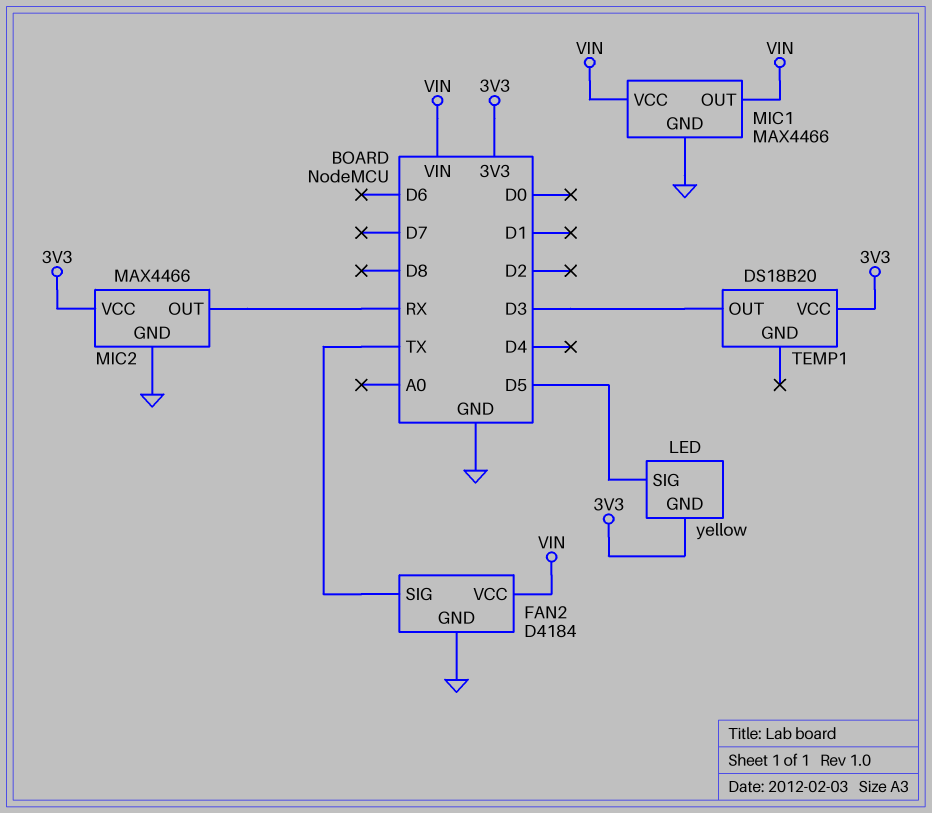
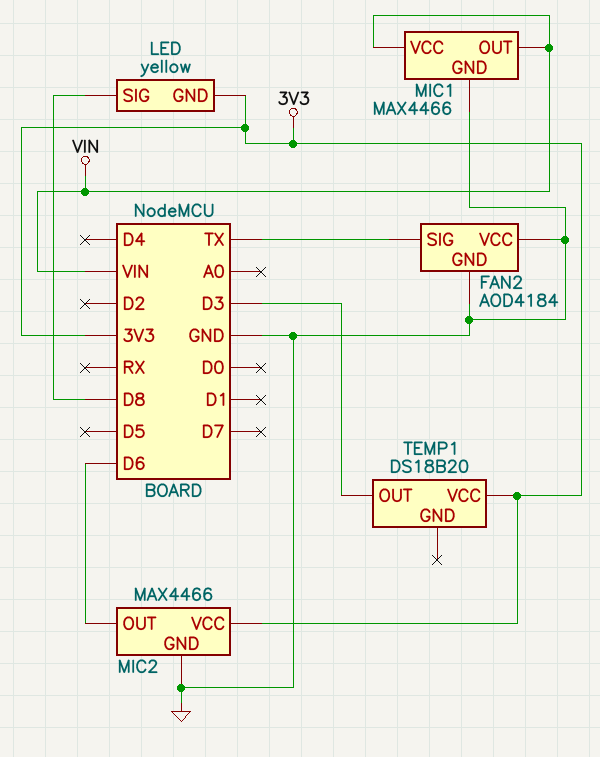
FAN2: D4184 -> AOD4184
FAN2 pin VCC: VIN -> GND
LED pin SIG: D5 -> D8
MIC2 pin OUT: RX -> D6

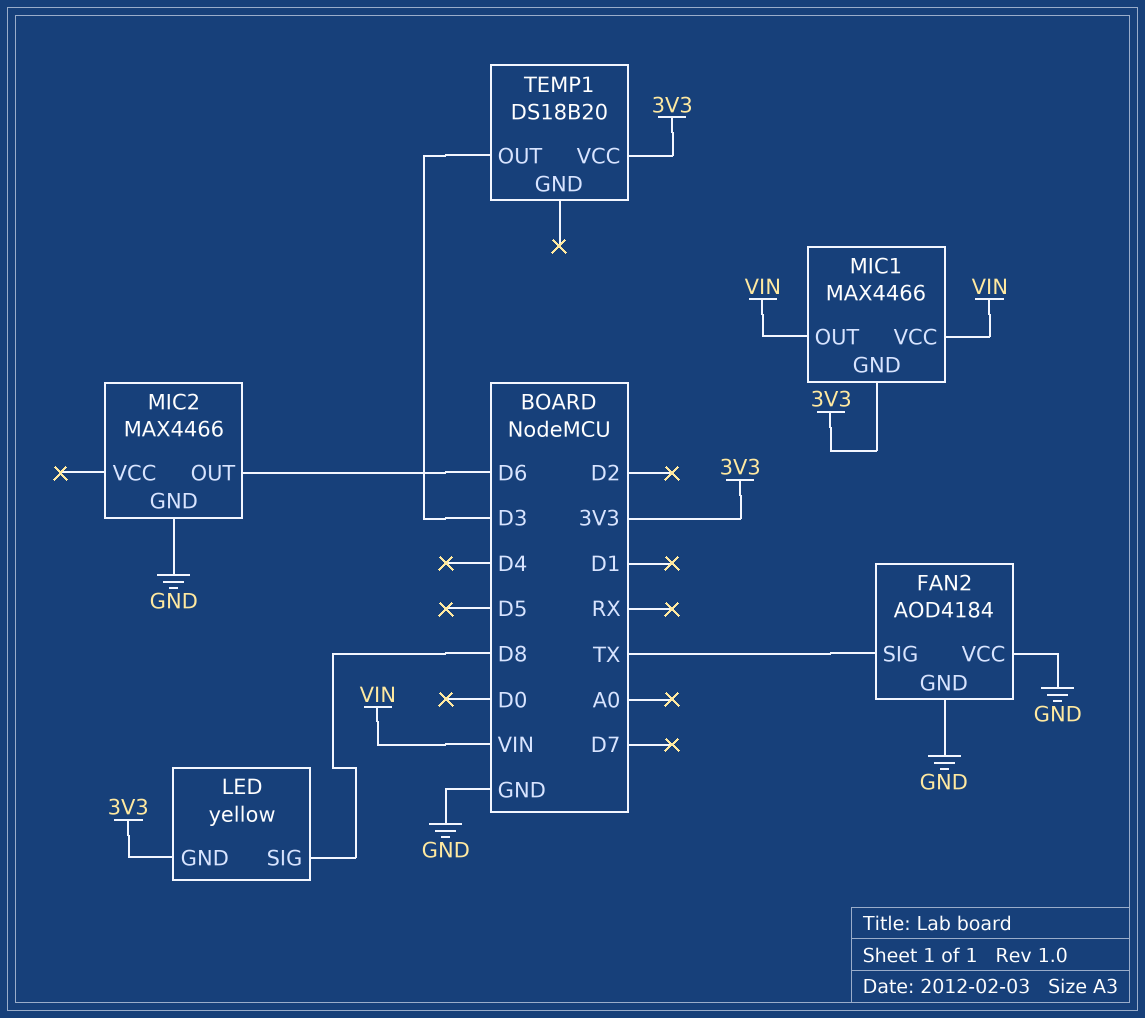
MIC1 pin GND: GND -> 3V3
MIC2 pin VCC: 3V3 -> none

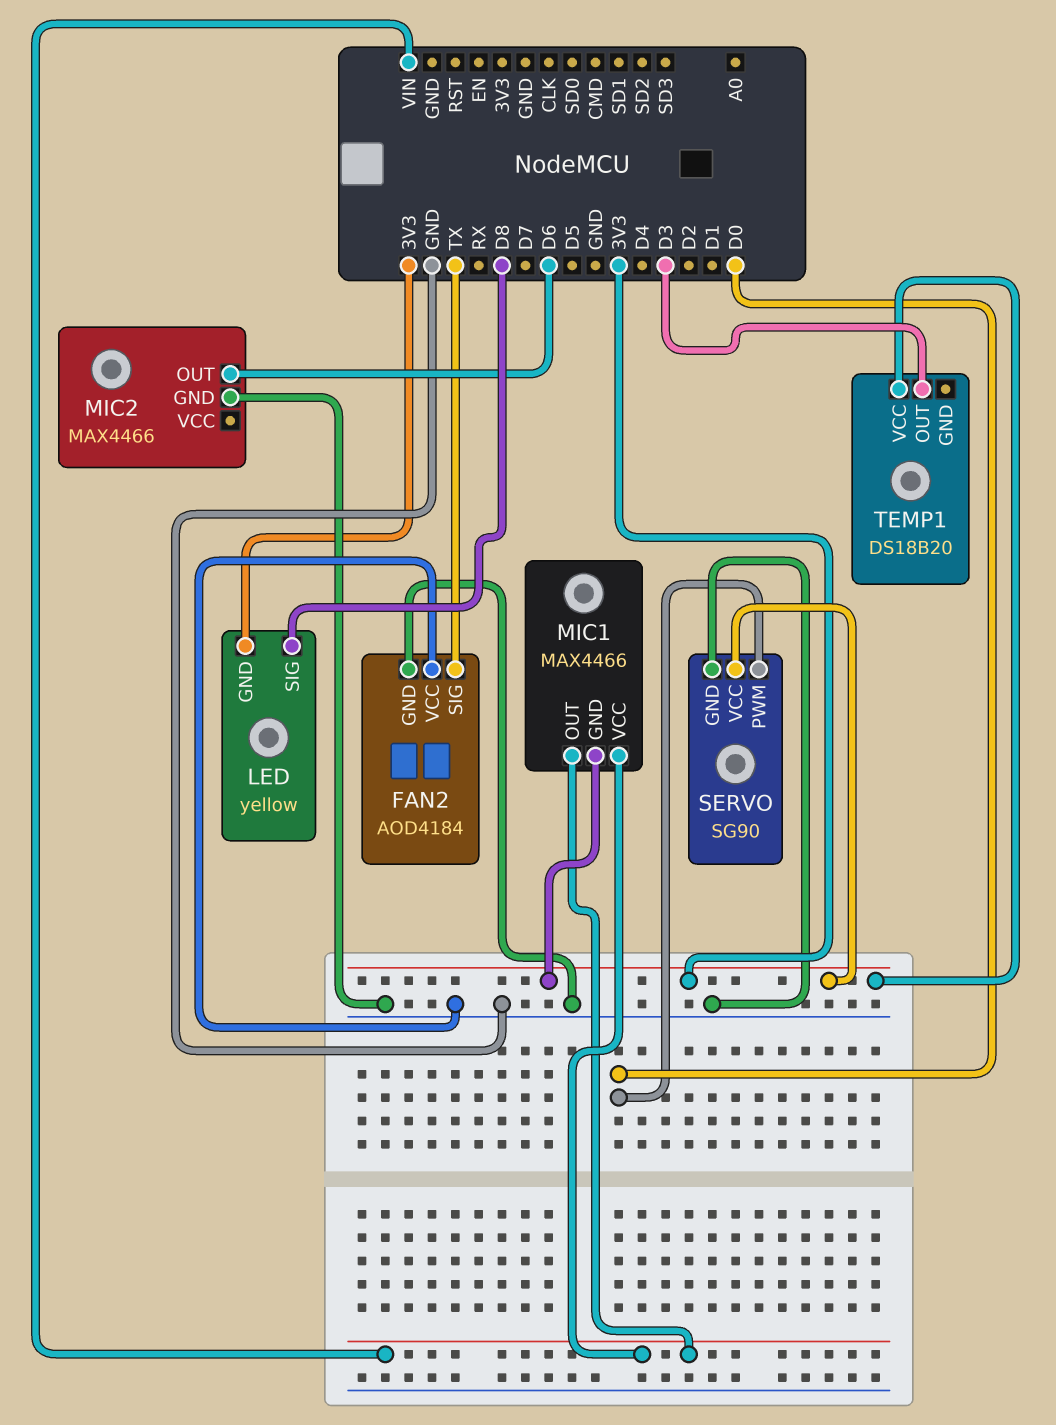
SERVO: none -> SG90
SERVO pin GND: none -> GND
SERVO pin PWM: none -> D0
SERVO pin VCC: none -> 3V3

